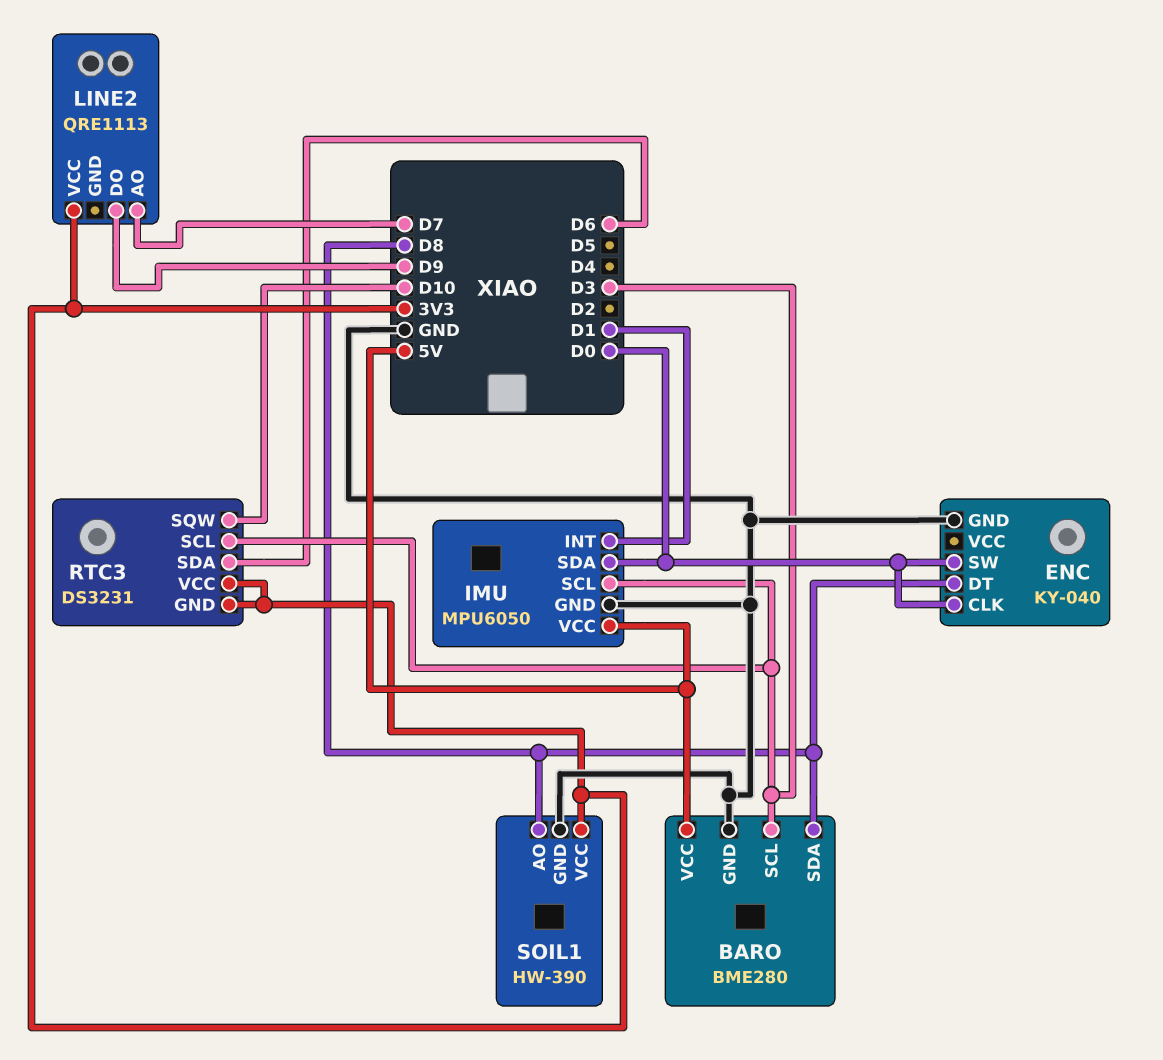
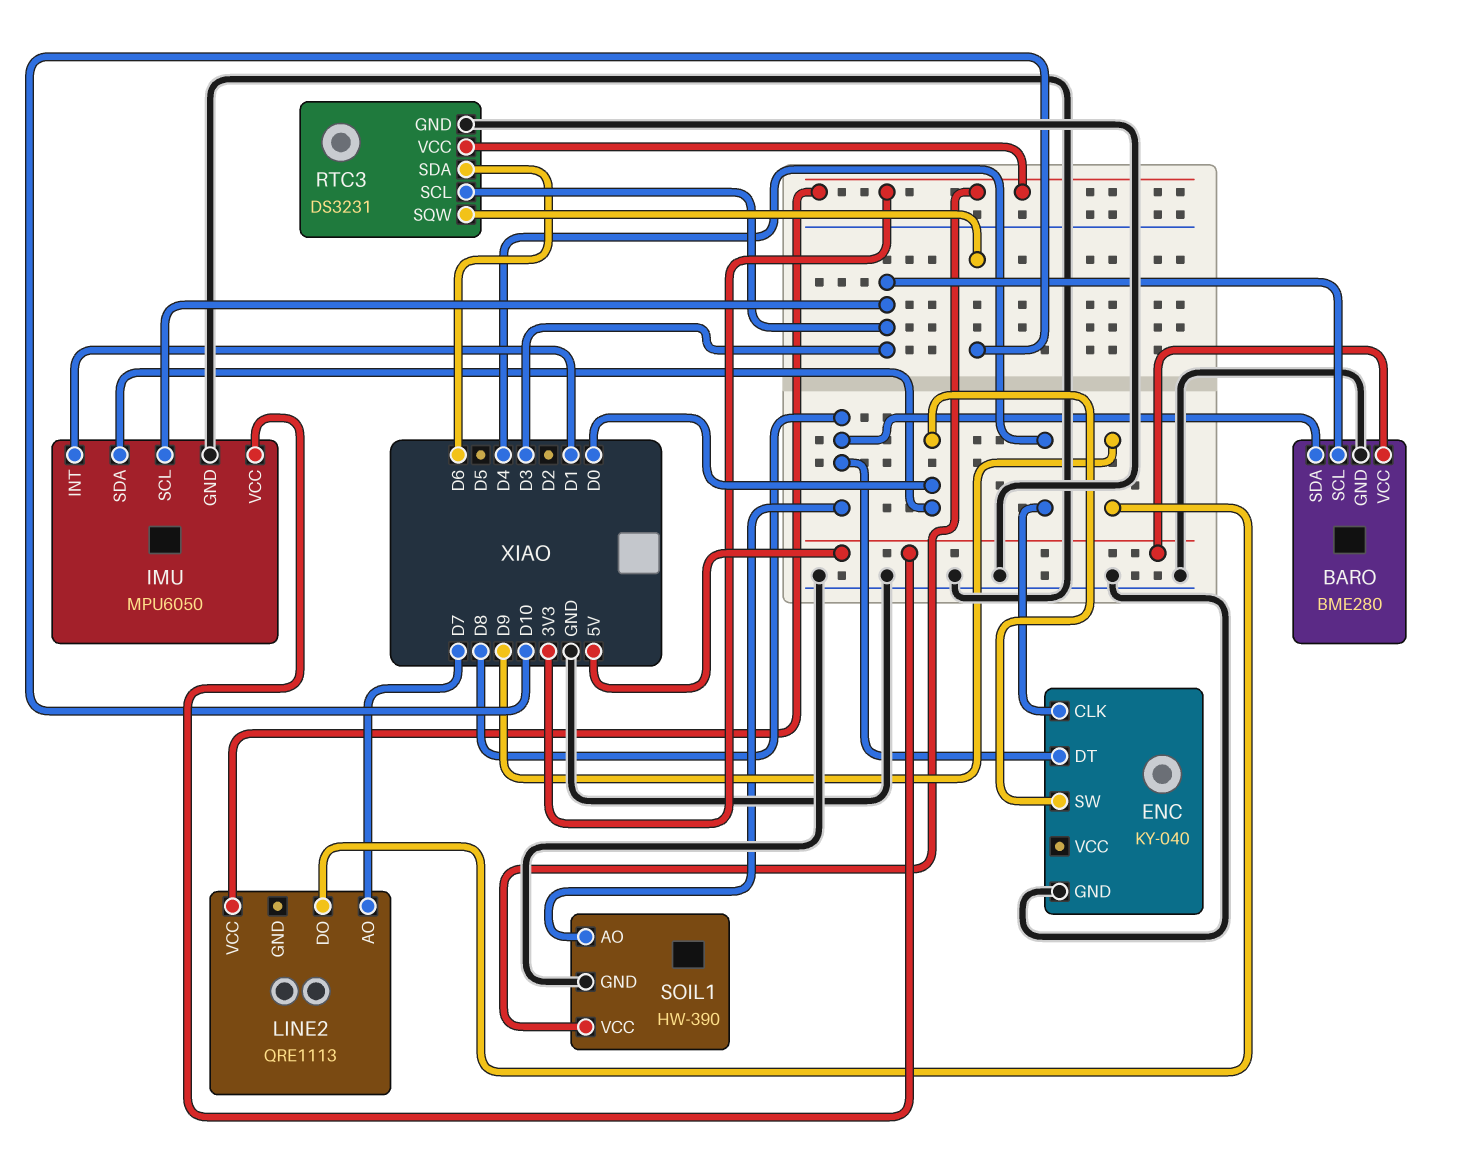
ENC pin CLK: D0 -> D4
RTC3 pin GND: 3V3 -> GND

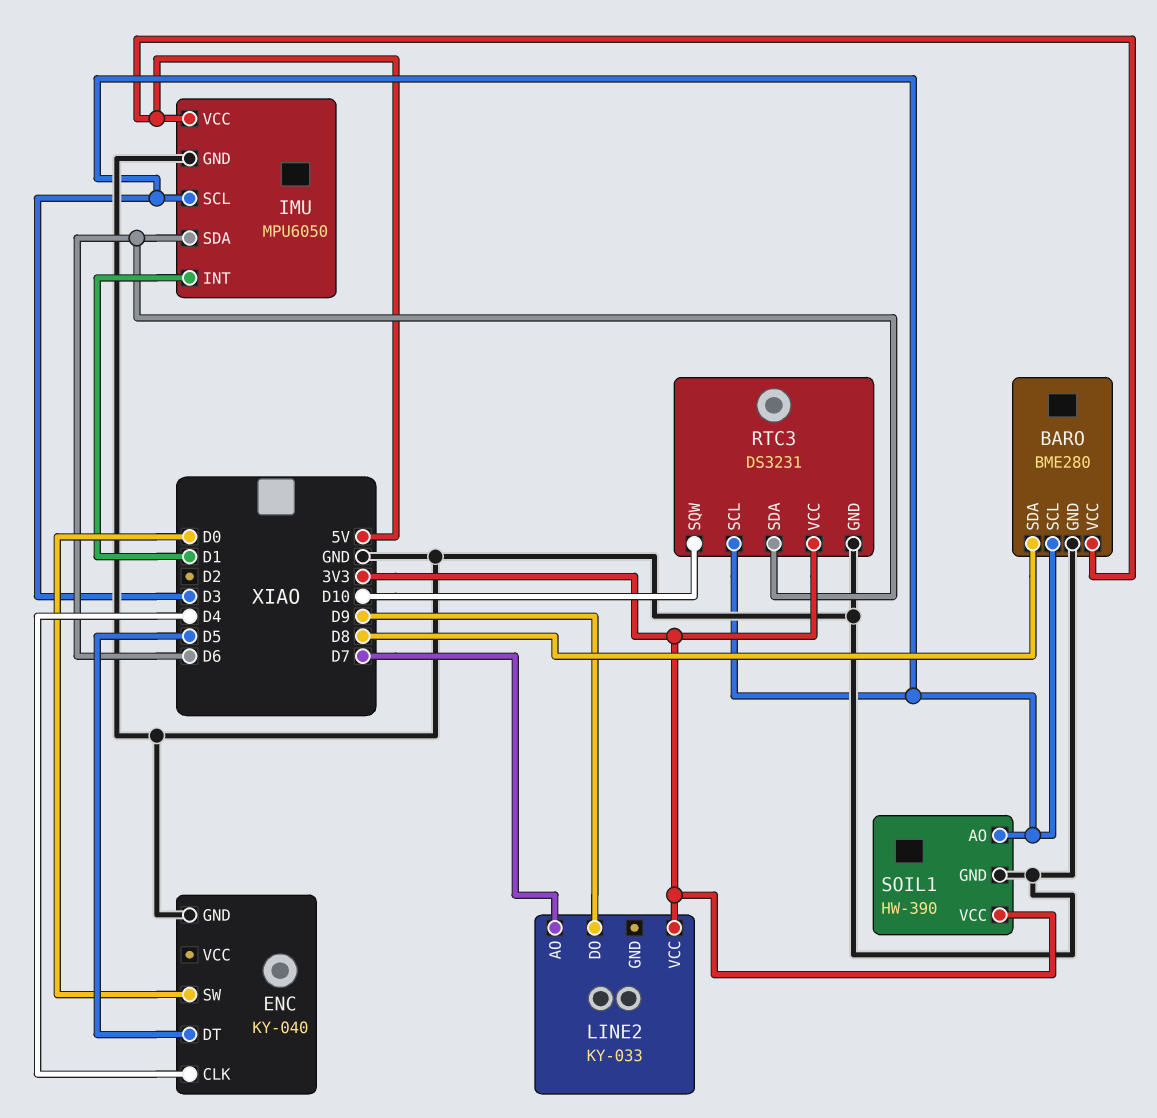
ENC pin DT: D8 -> D5
IMU pin SDA: D0 -> D6
LINE2: QRE1113 -> KY-033
SOIL1 pin AO: D8 -> D3

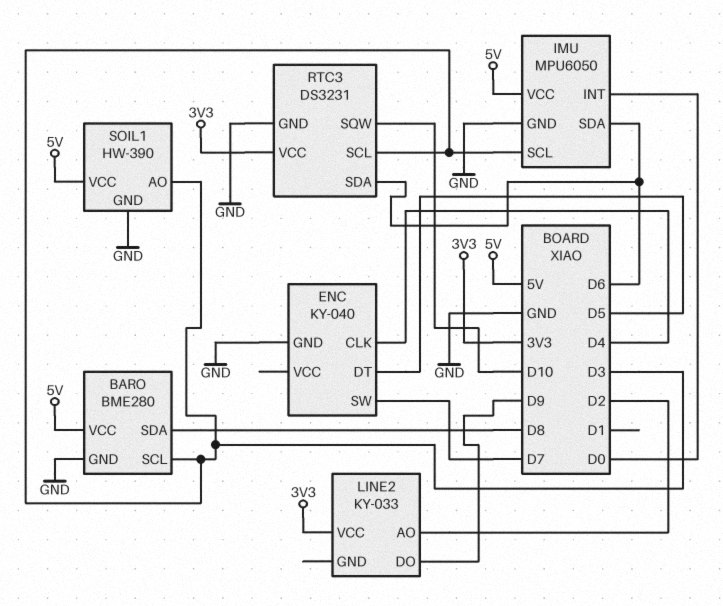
ENC pin SW: D0 -> D7
IMU pin INT: D1 -> D0
LINE2 pin AO: D7 -> D2
SOIL1 pin VCC: 3V3 -> 5V

